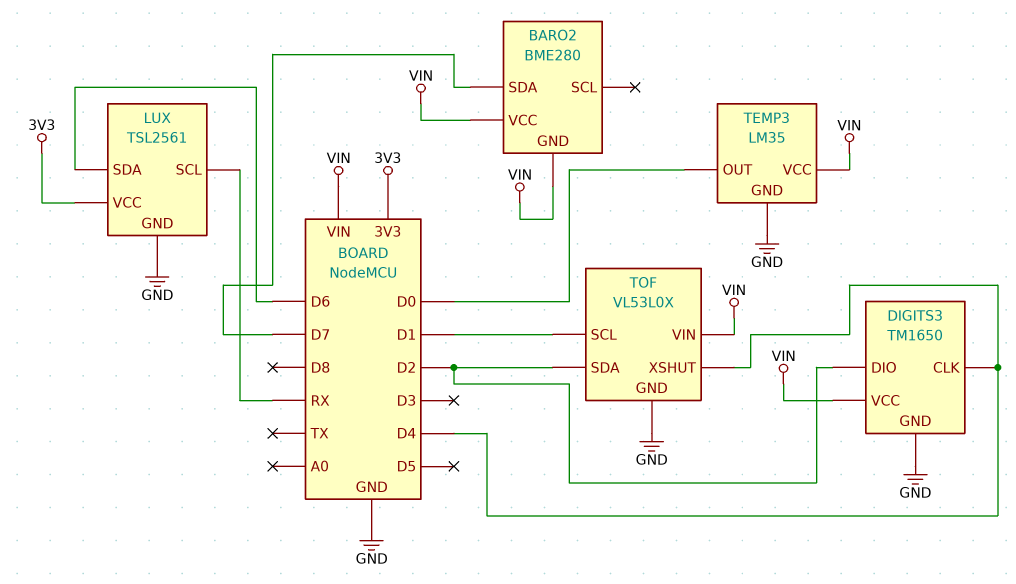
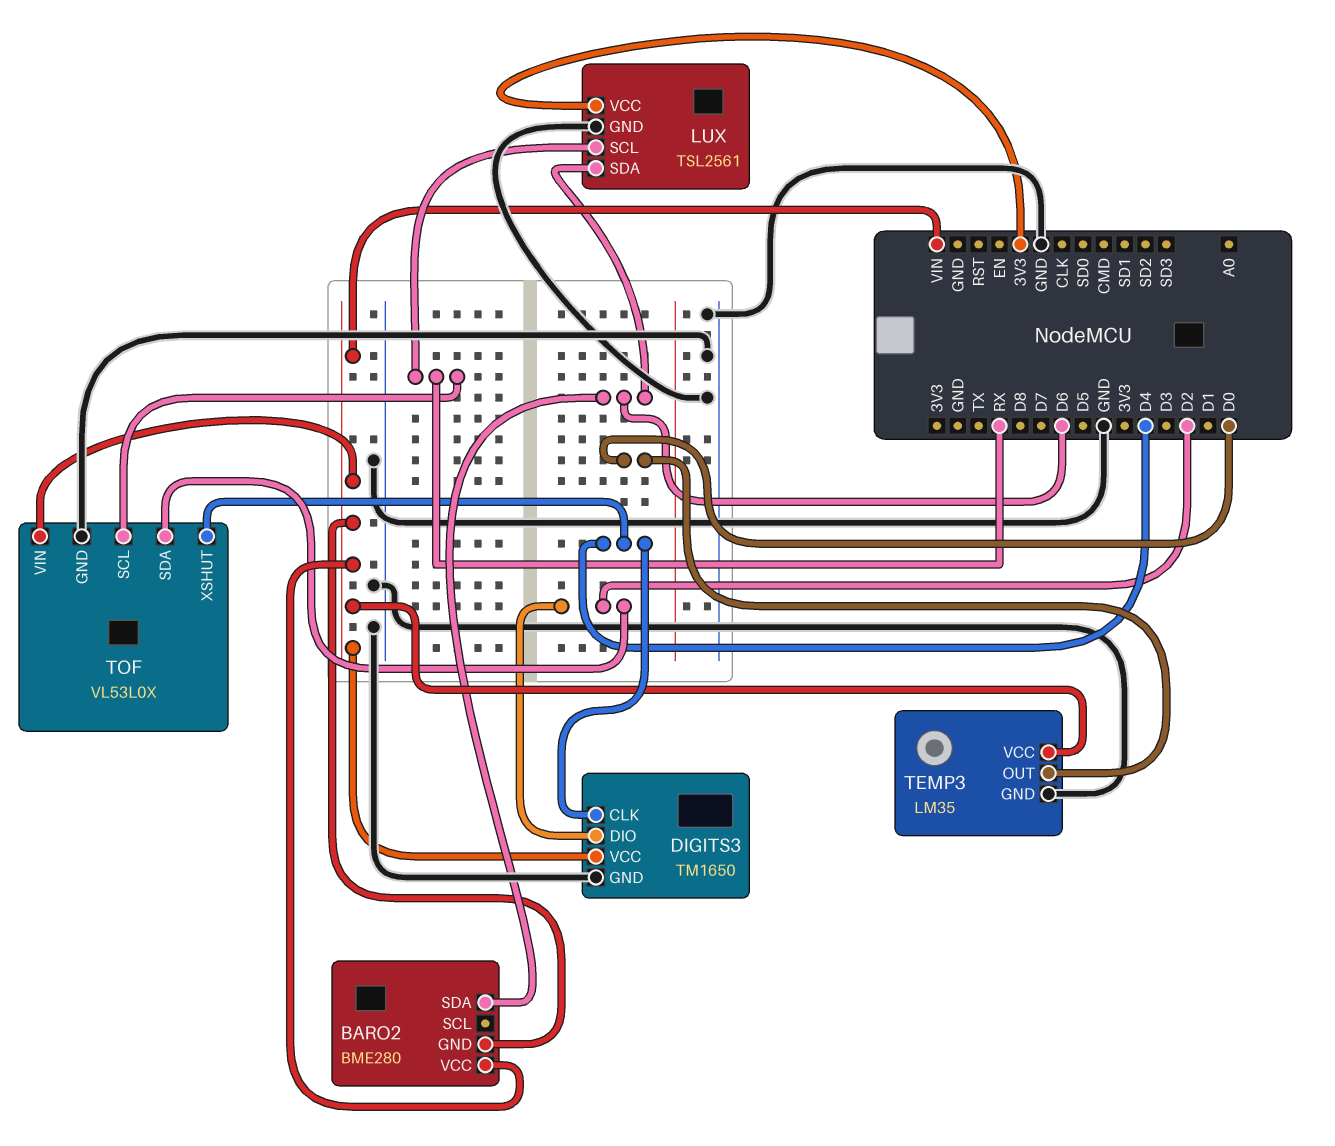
BARO2 pin SDA: D7 -> D6
TOF pin SCL: D1 -> RX

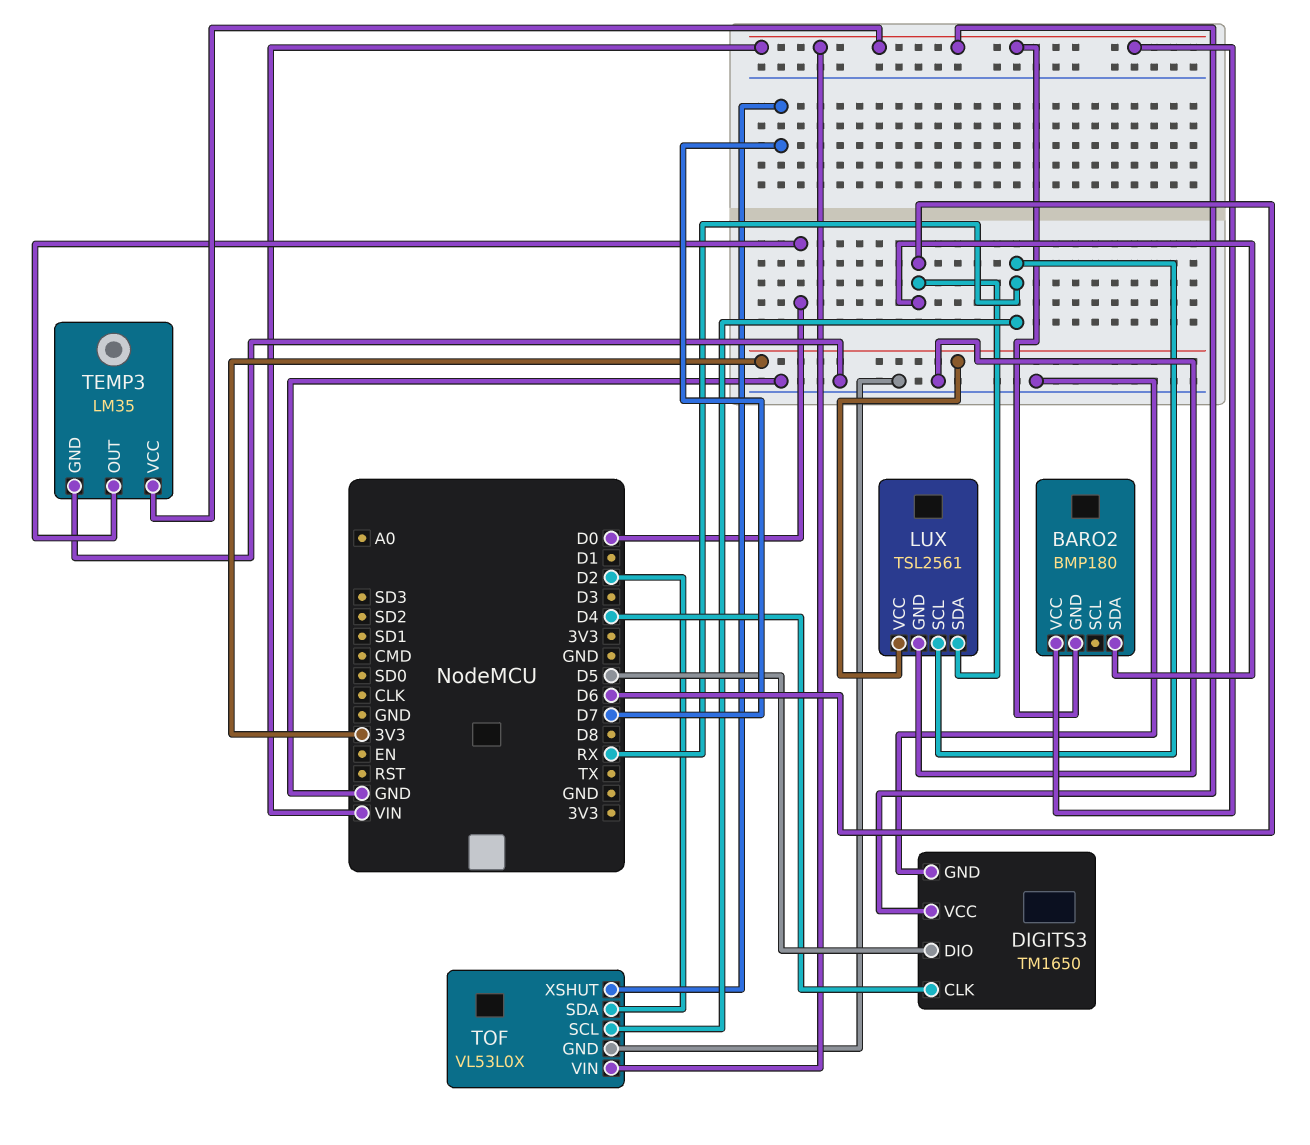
BARO2: BME280 -> BMP180
DIGITS3 pin DIO: D2 -> D5
TOF pin XSHUT: D4 -> D7

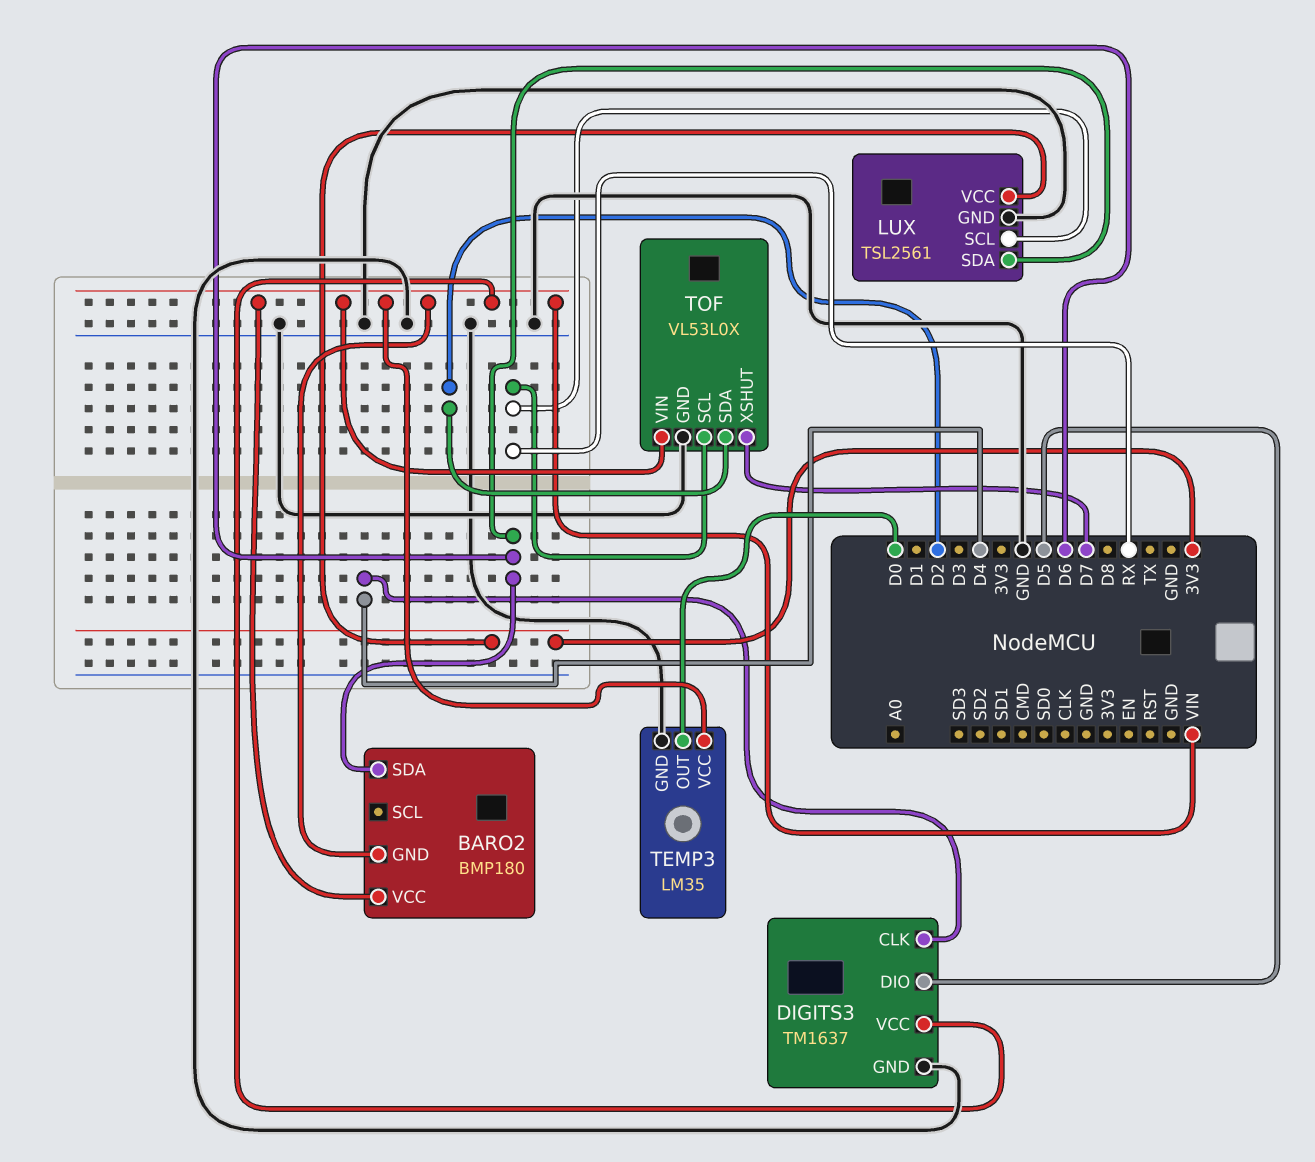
DIGITS3: TM1650 -> TM1637

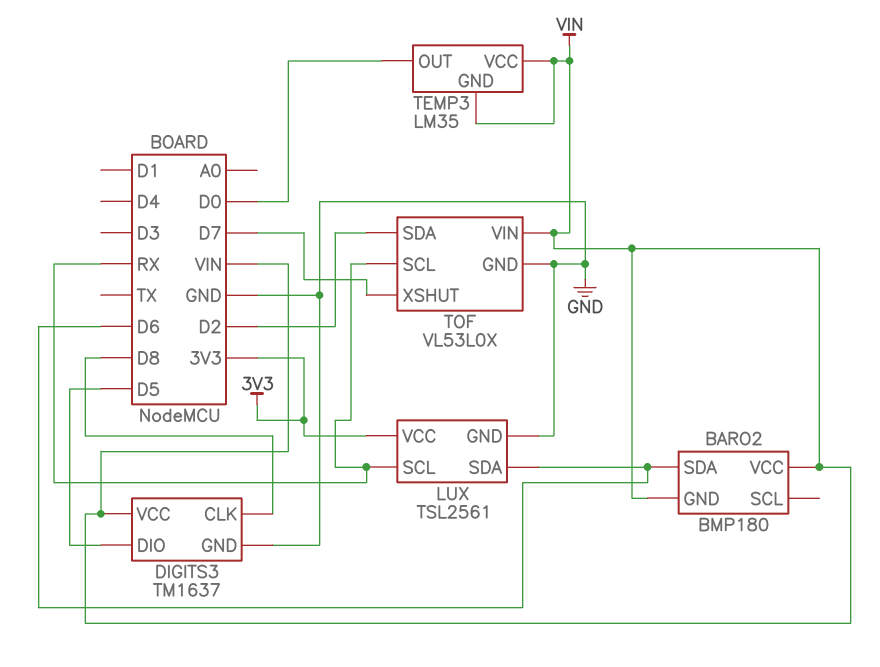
DIGITS3 pin CLK: D4 -> D8
TEMP3 pin GND: GND -> VIN

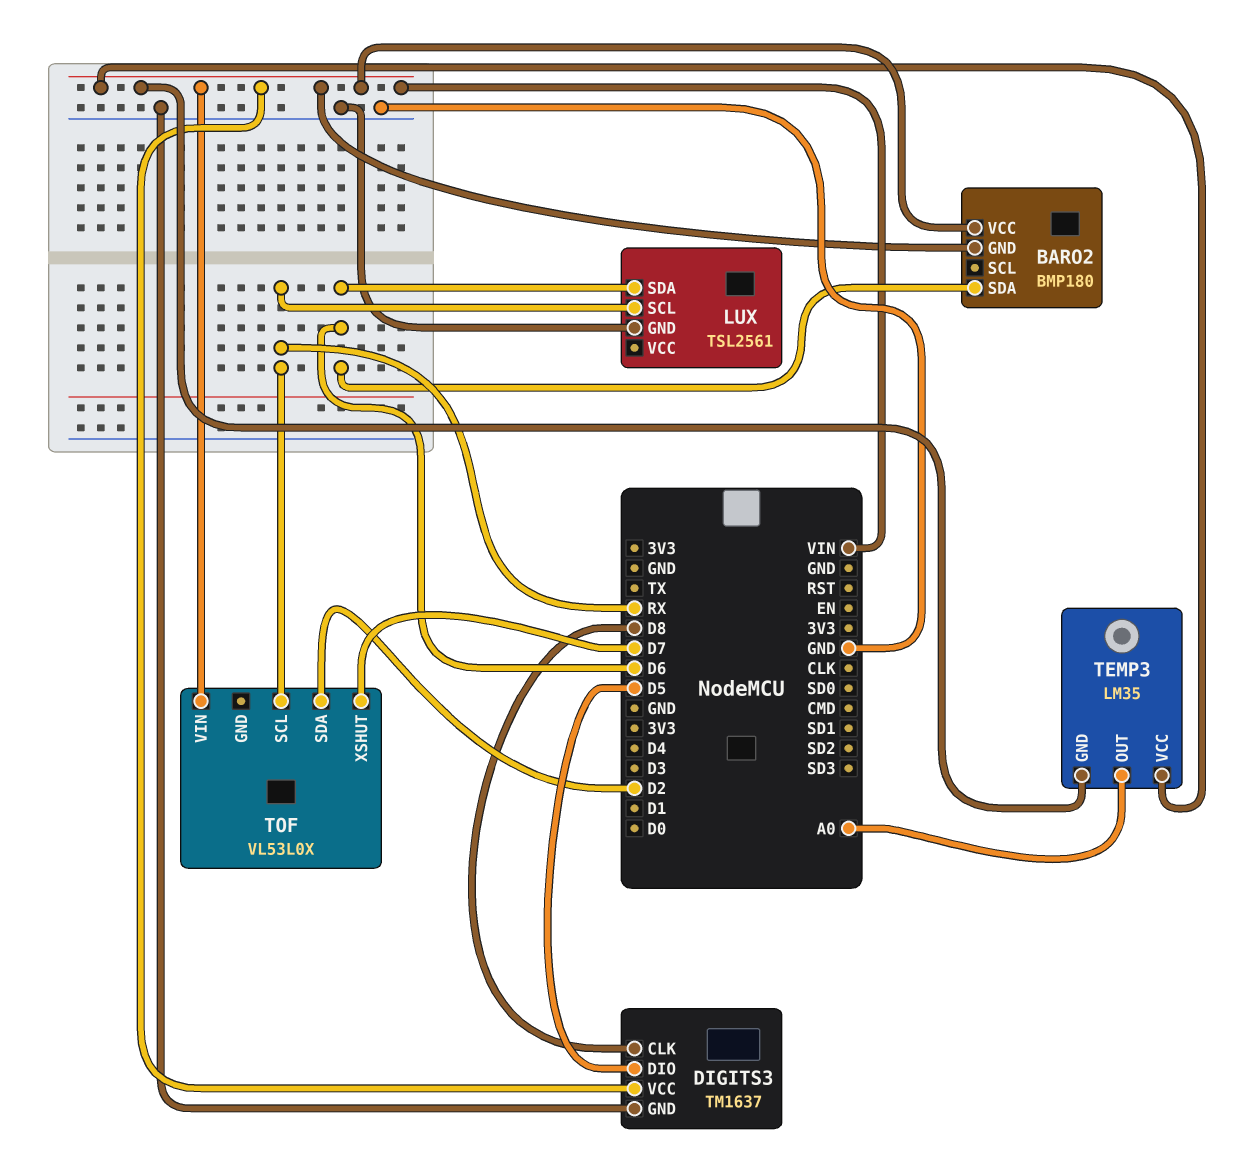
LUX pin VCC: 3V3 -> none
TEMP3 pin OUT: D0 -> A0
TOF pin GND: GND -> none

